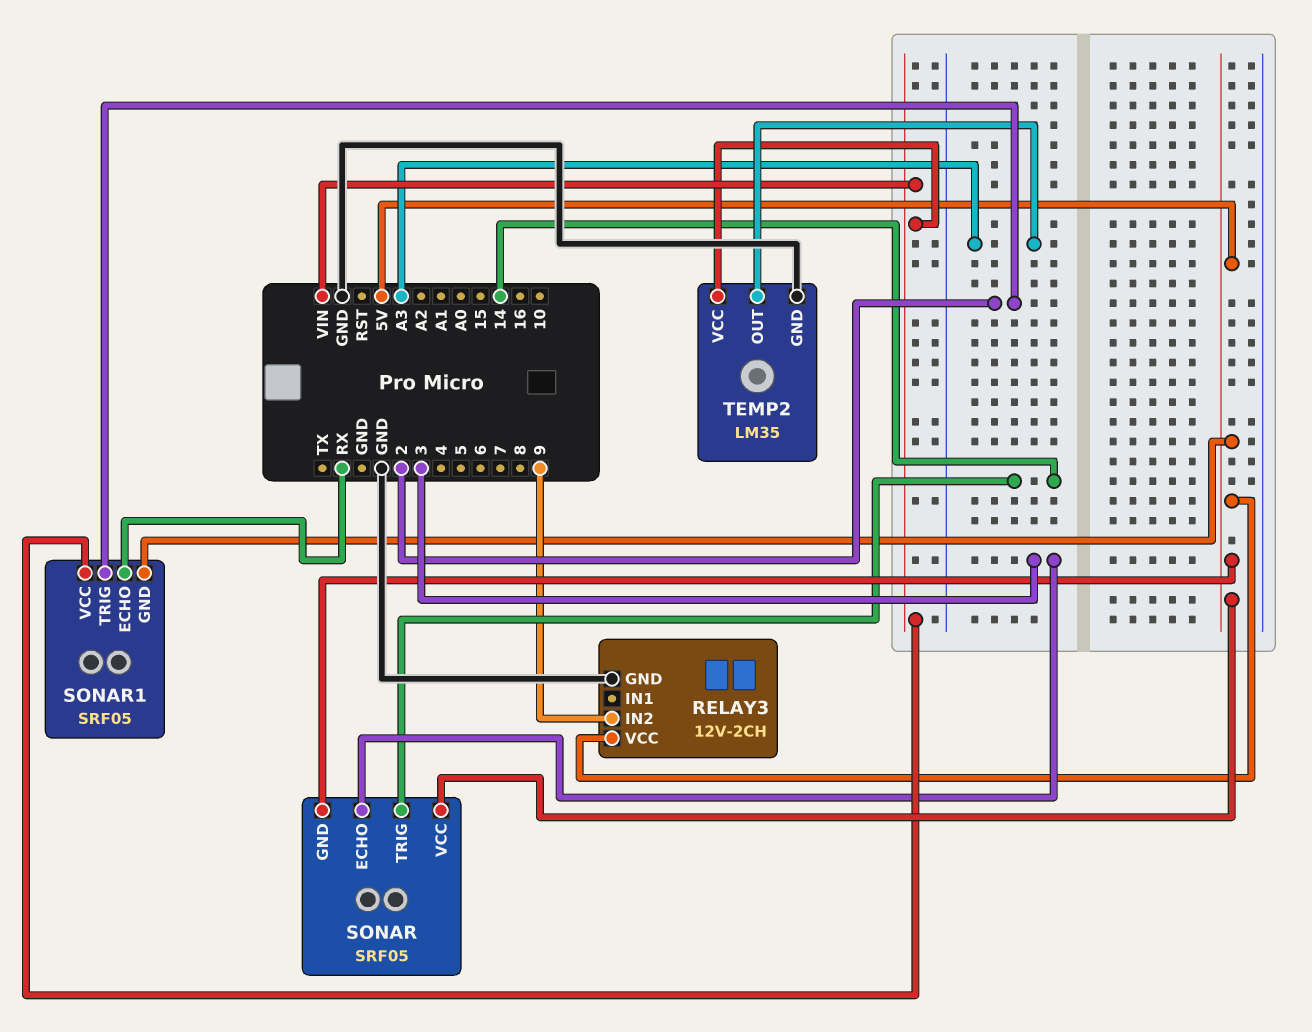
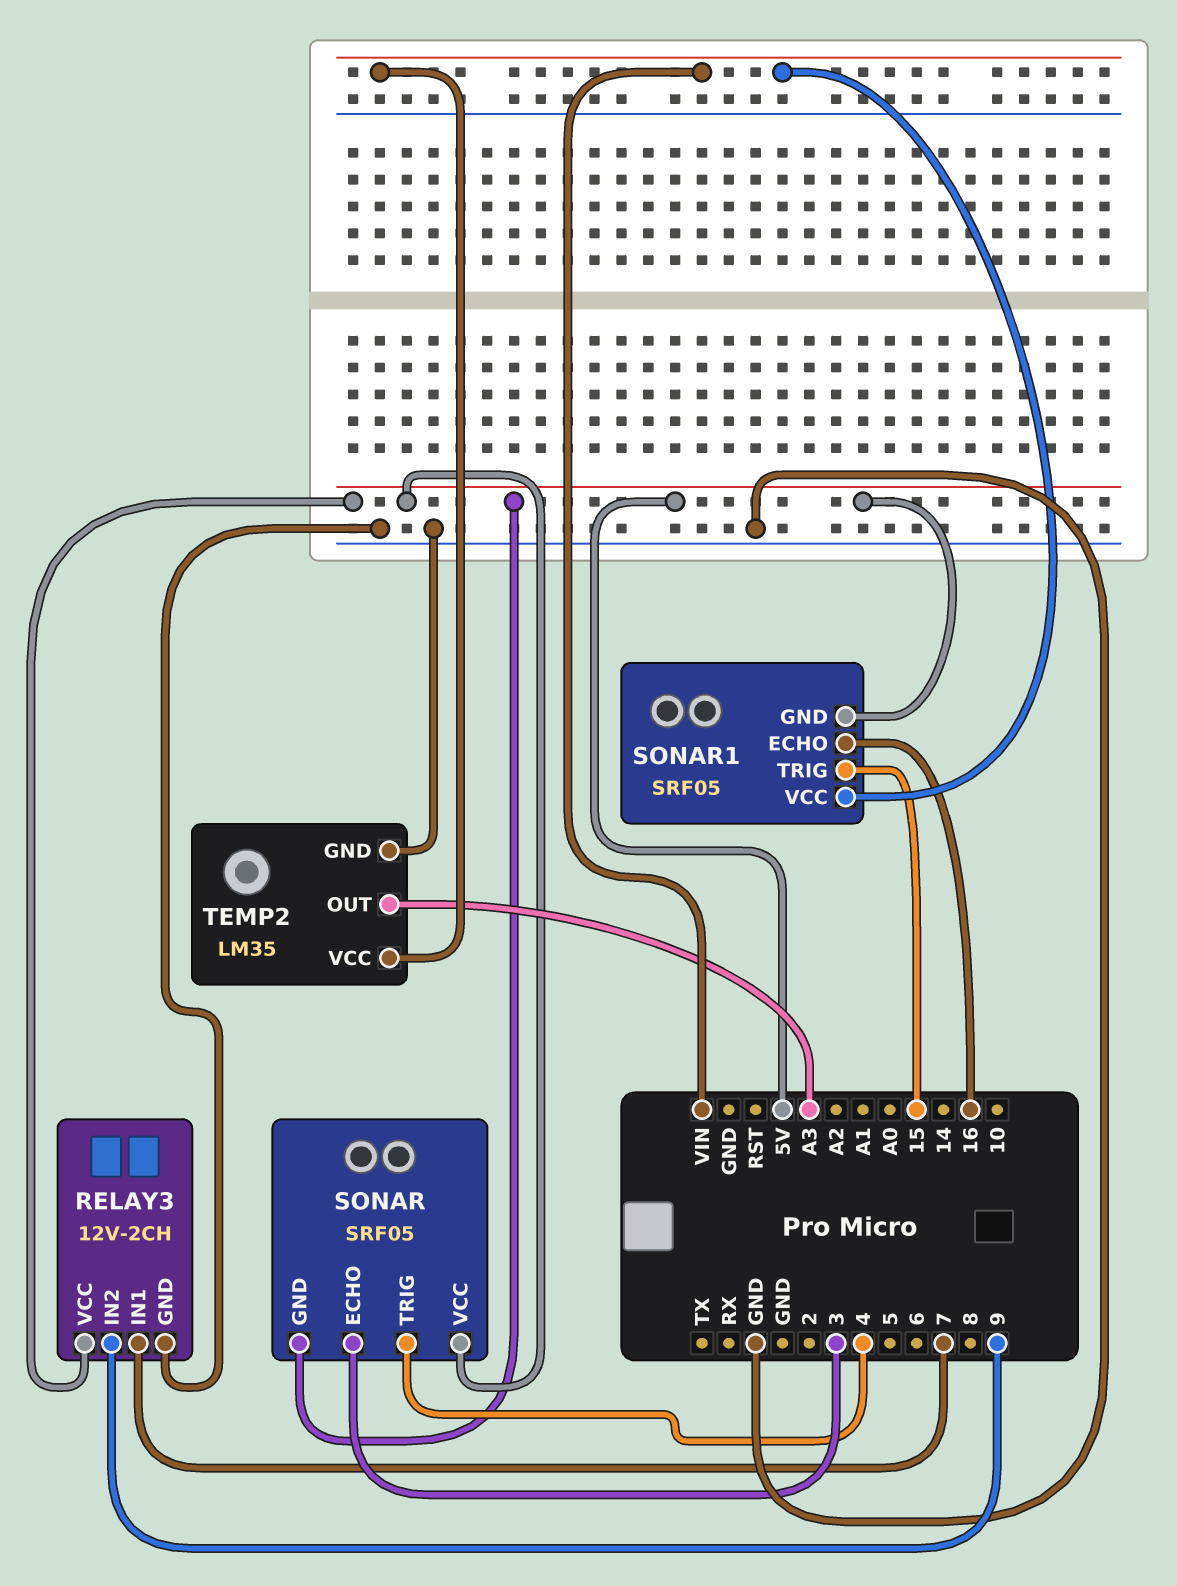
RELAY3 pin IN1: none -> 7
SONAR pin TRIG: 14 -> 4
SONAR1 pin ECHO: RX -> 16
SONAR1 pin TRIG: 2 -> 15

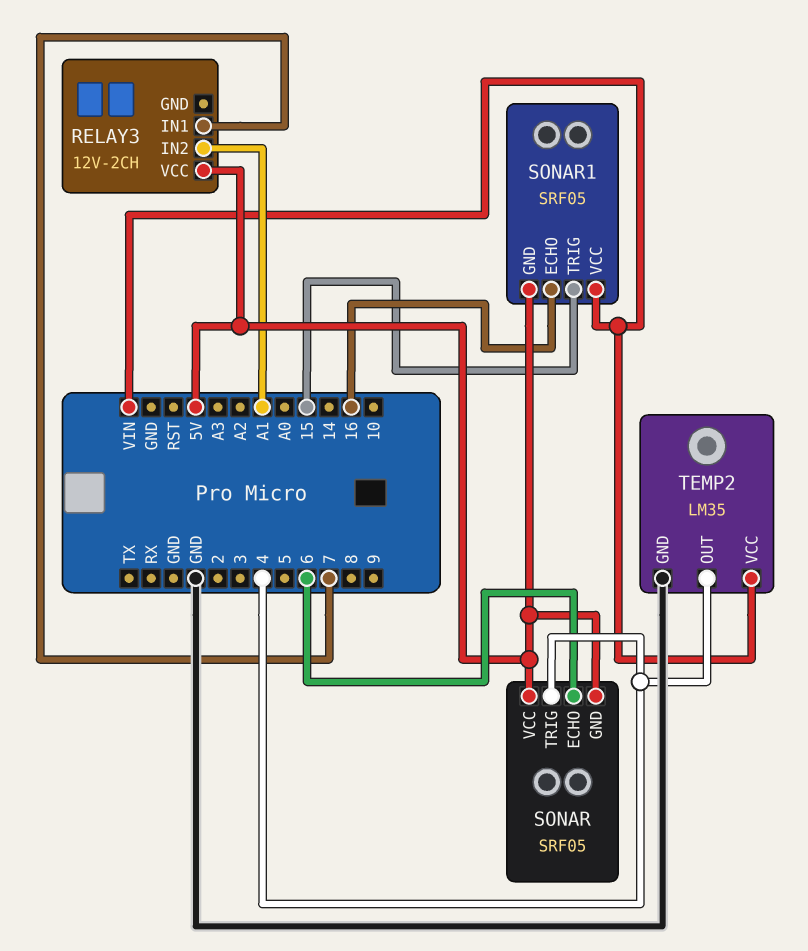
RELAY3 pin GND: GND -> none
RELAY3 pin IN2: 9 -> A1
SONAR pin ECHO: 3 -> 6
TEMP2 pin OUT: A3 -> 4

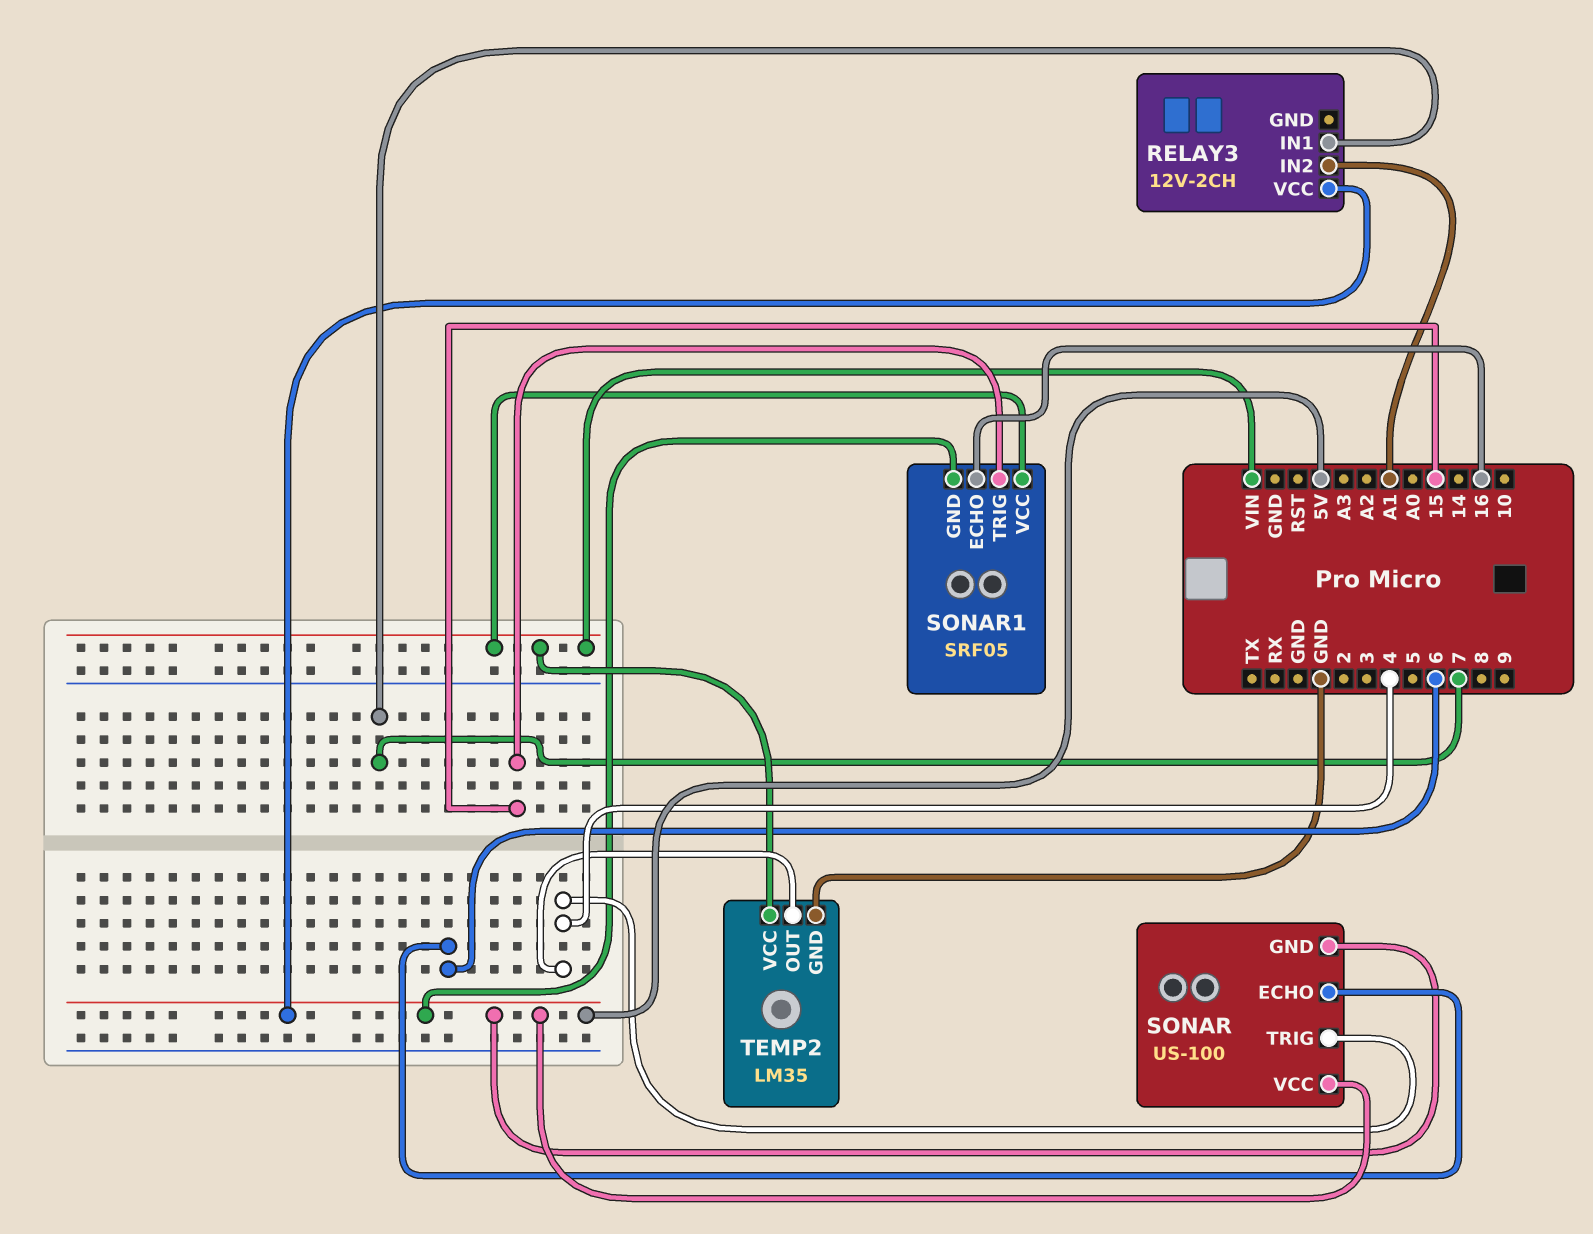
SONAR: SRF05 -> US-100

